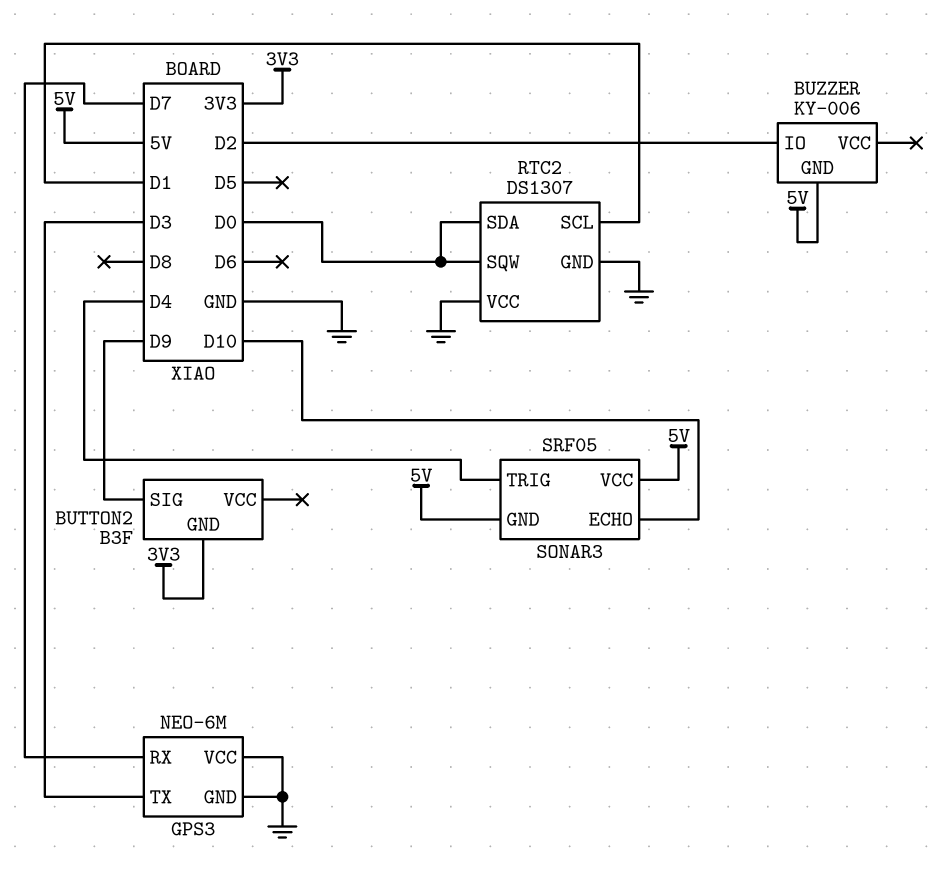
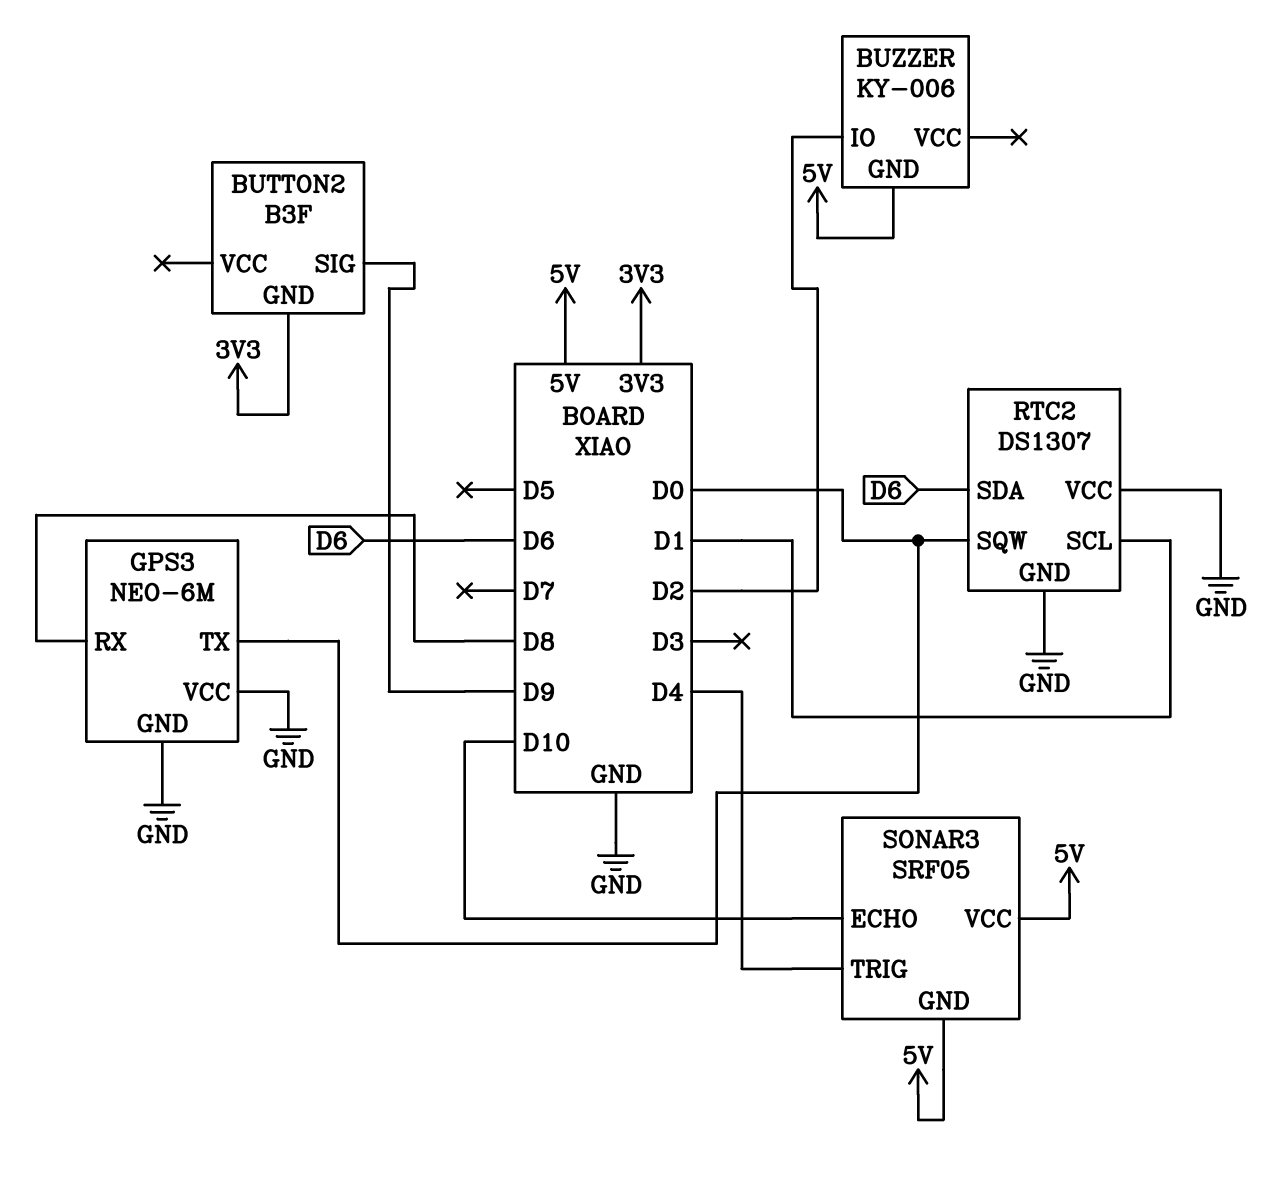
GPS3 pin RX: D7 -> D8
GPS3 pin TX: D3 -> D0
RTC2 pin SDA: D0 -> D6

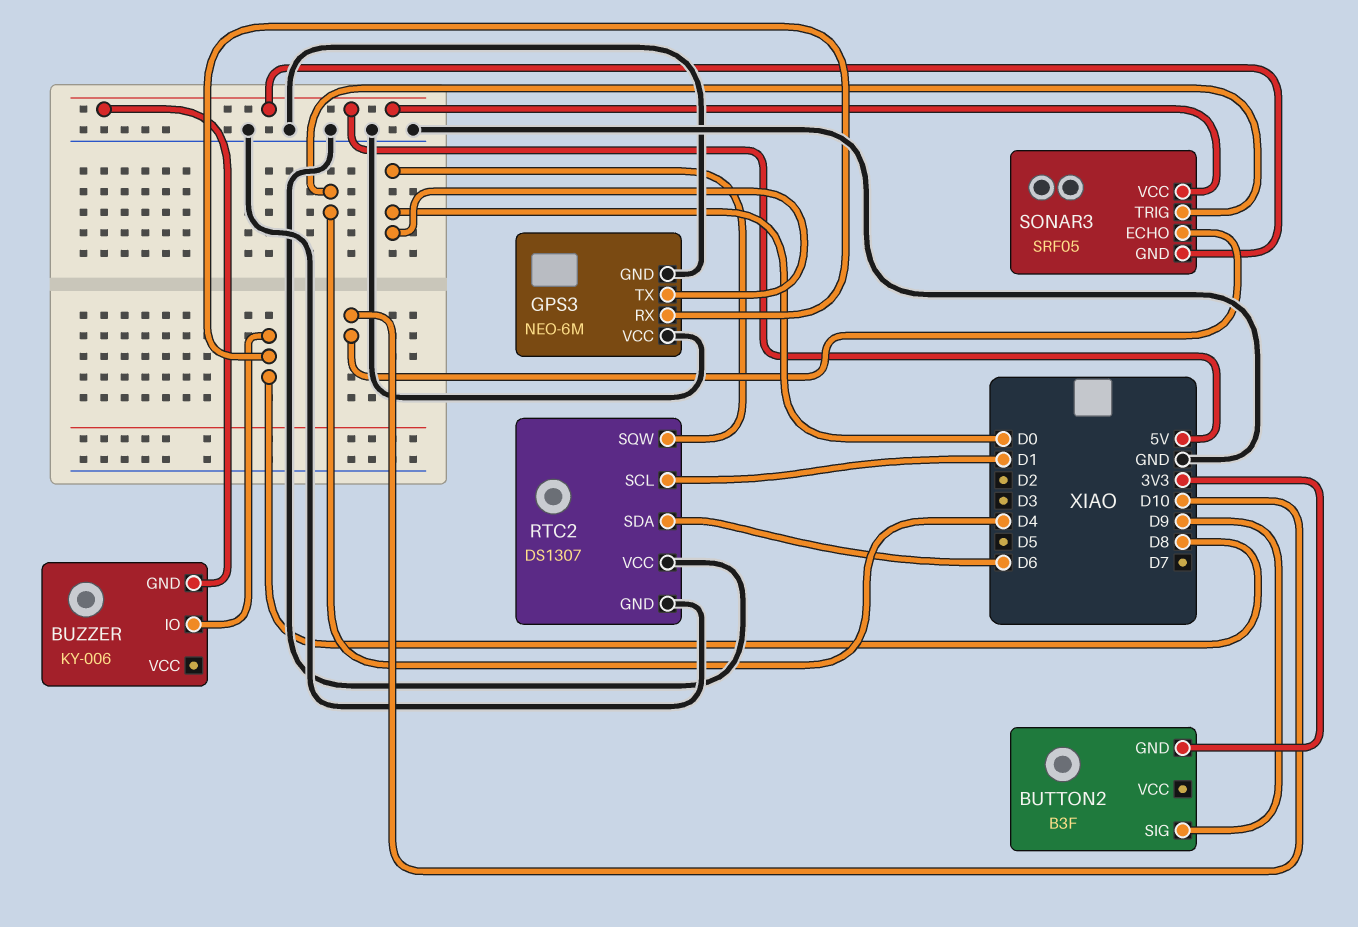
BUZZER pin IO: D2 -> D8

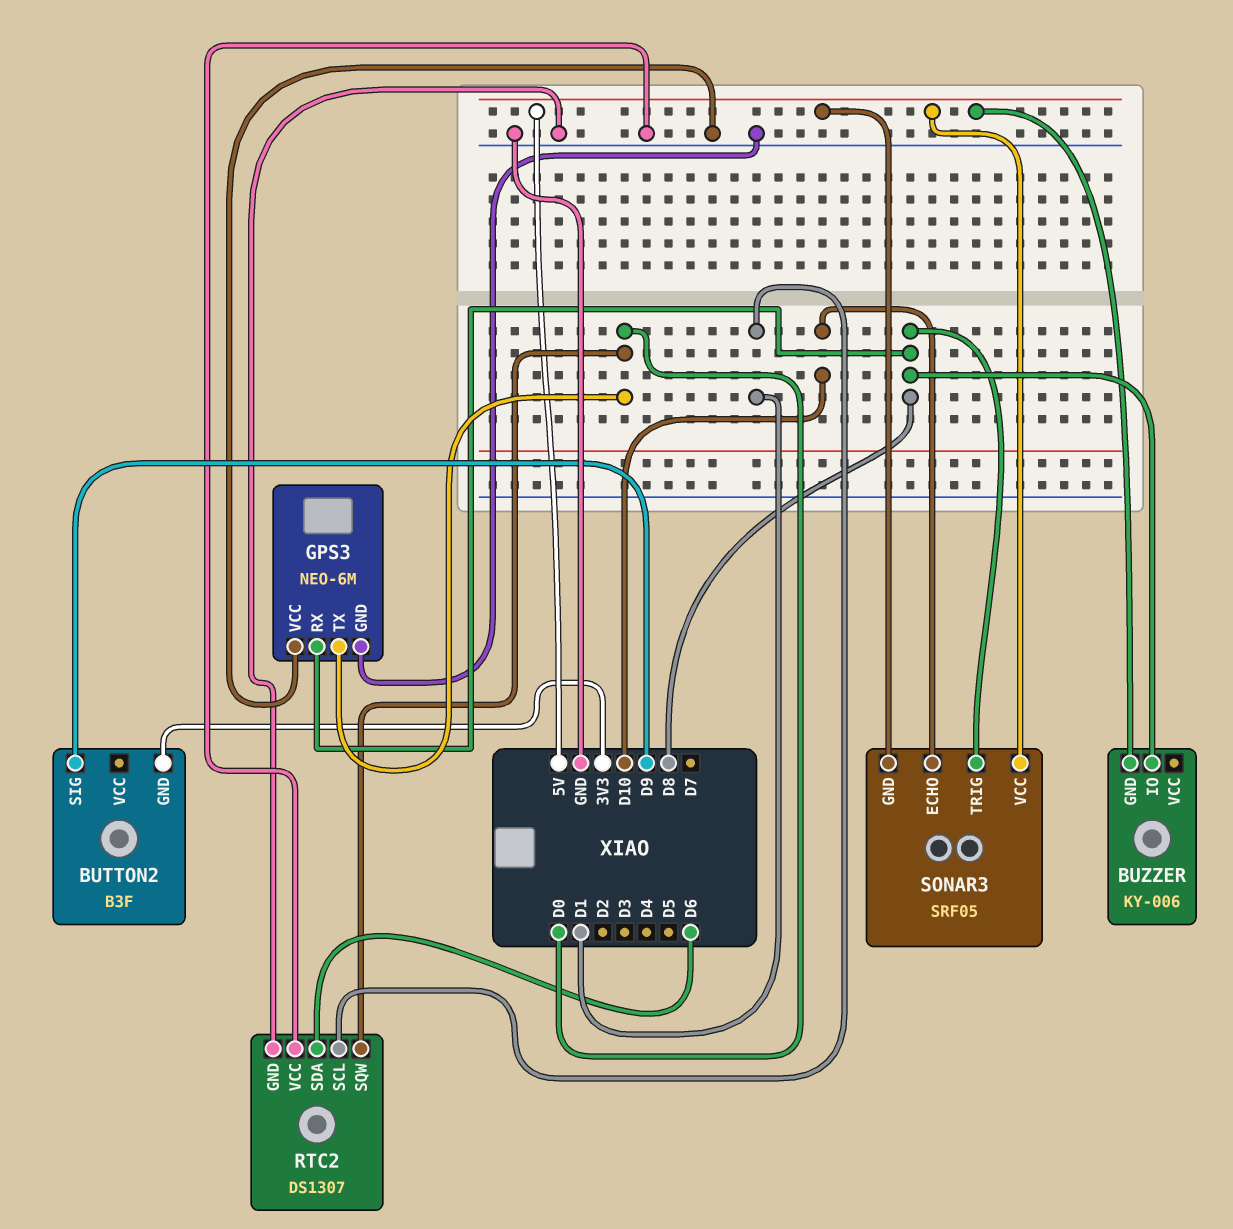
SONAR3 pin TRIG: D4 -> D8

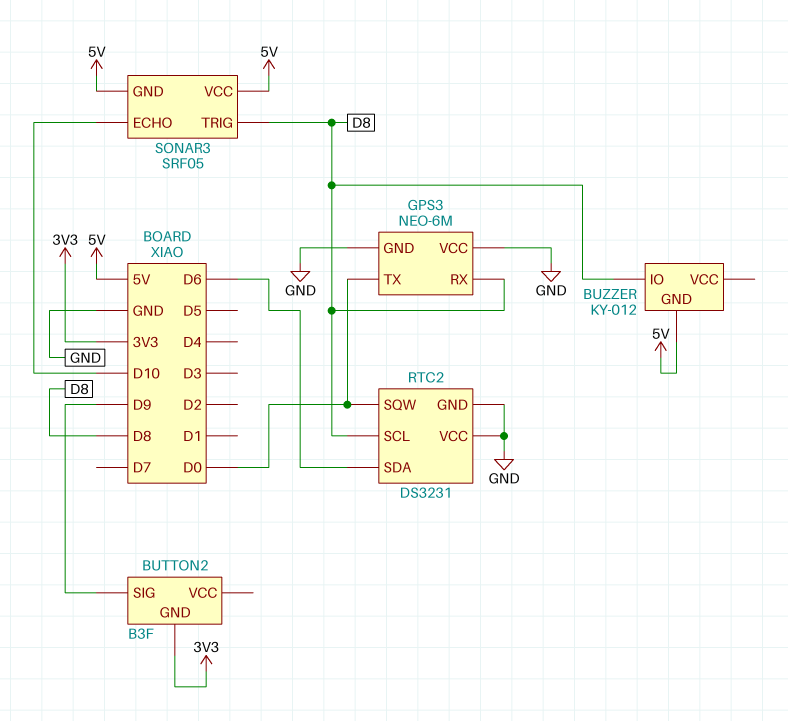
BUZZER: KY-006 -> KY-012
RTC2: DS1307 -> DS3231
RTC2 pin SCL: D1 -> D8

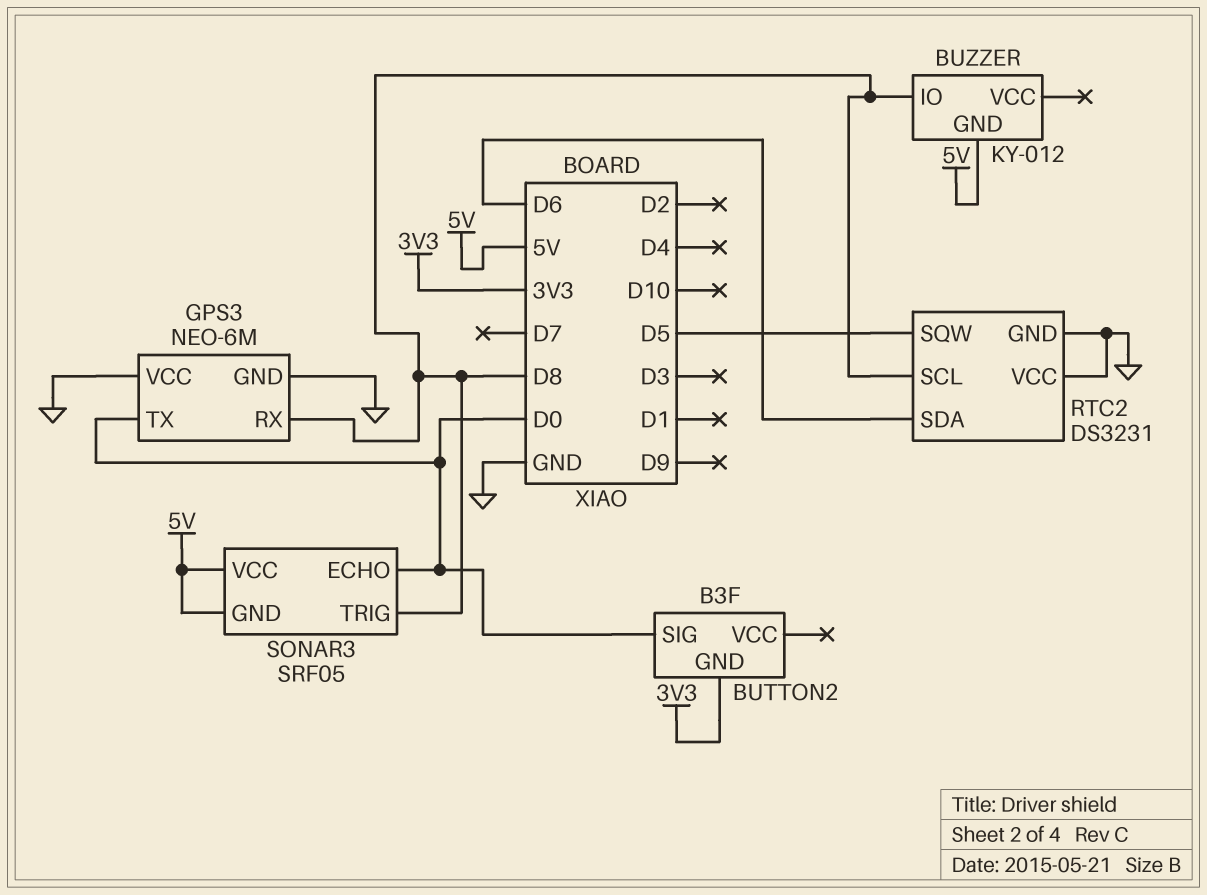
BUTTON2 pin SIG: D9 -> D0
RTC2 pin SQW: D0 -> D5
SONAR3 pin ECHO: D10 -> D0

